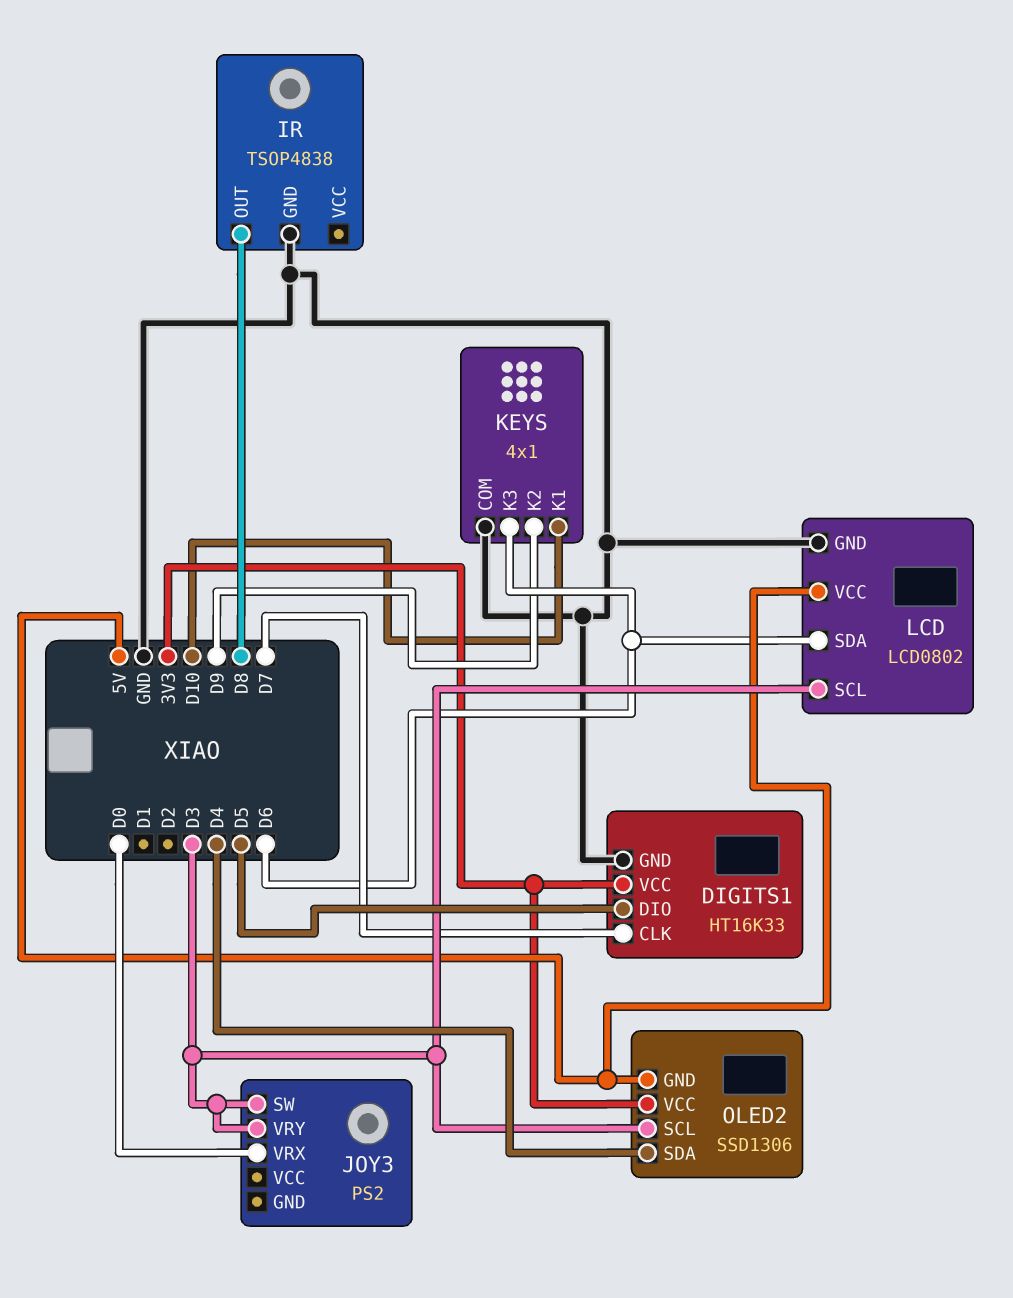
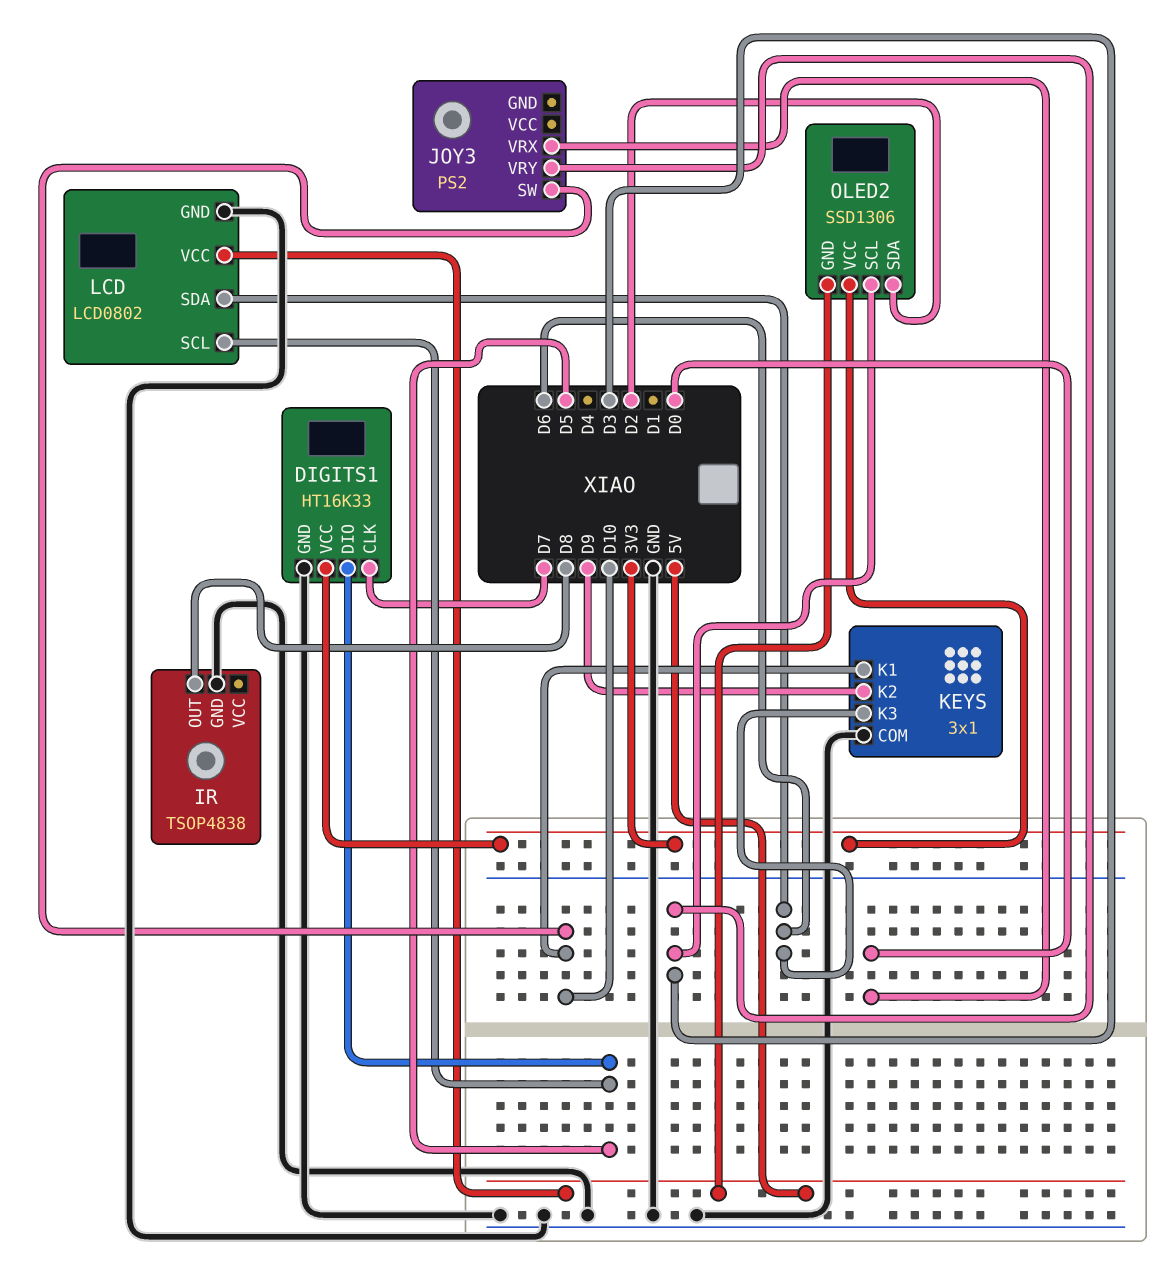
JOY3 pin SW: D3 -> D10
KEYS: 4x1 -> 3x1
LCD pin SCL: D3 -> D5
OLED2 pin SDA: D4 -> D2

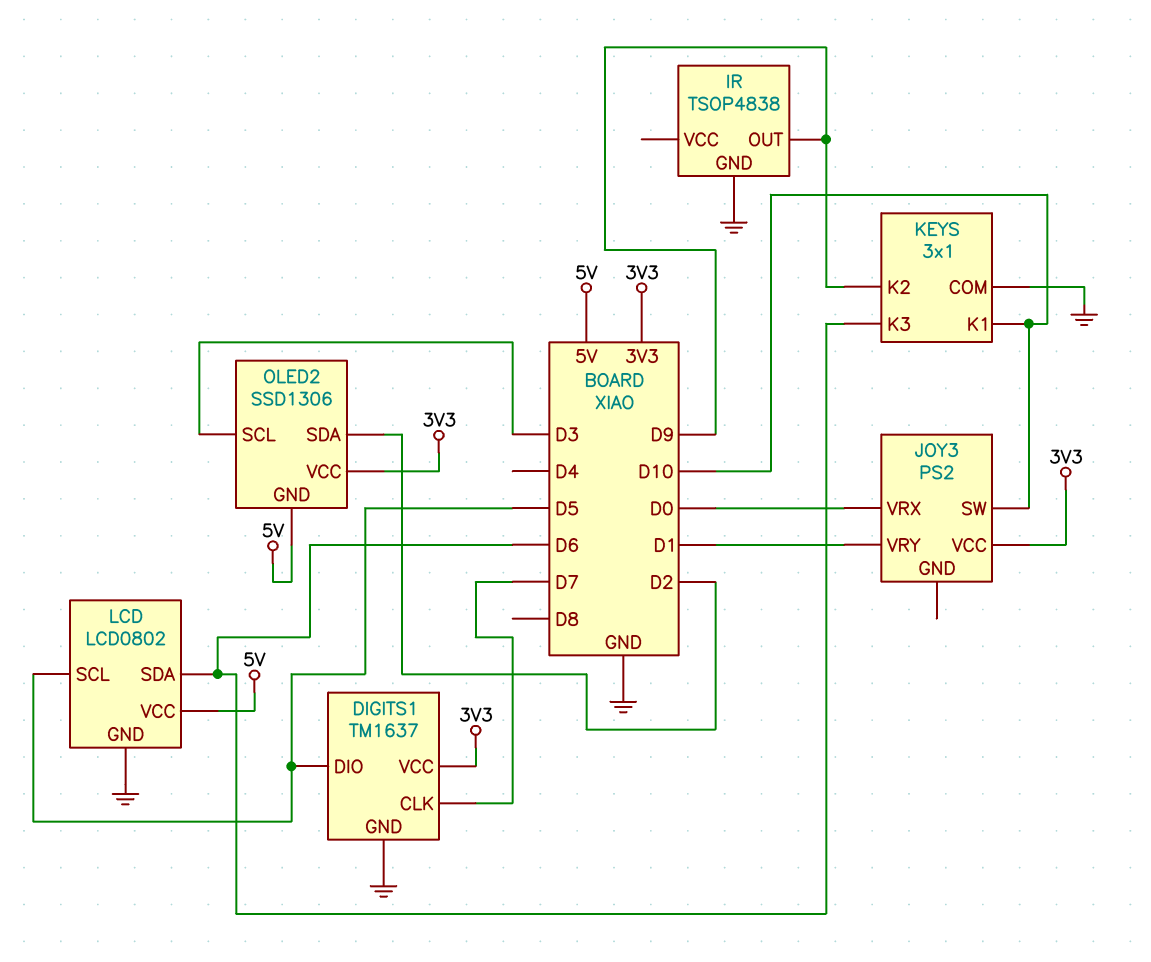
DIGITS1: HT16K33 -> TM1637
IR pin OUT: D8 -> D9
JOY3 pin VCC: none -> 3V3
JOY3 pin VRY: D3 -> D1

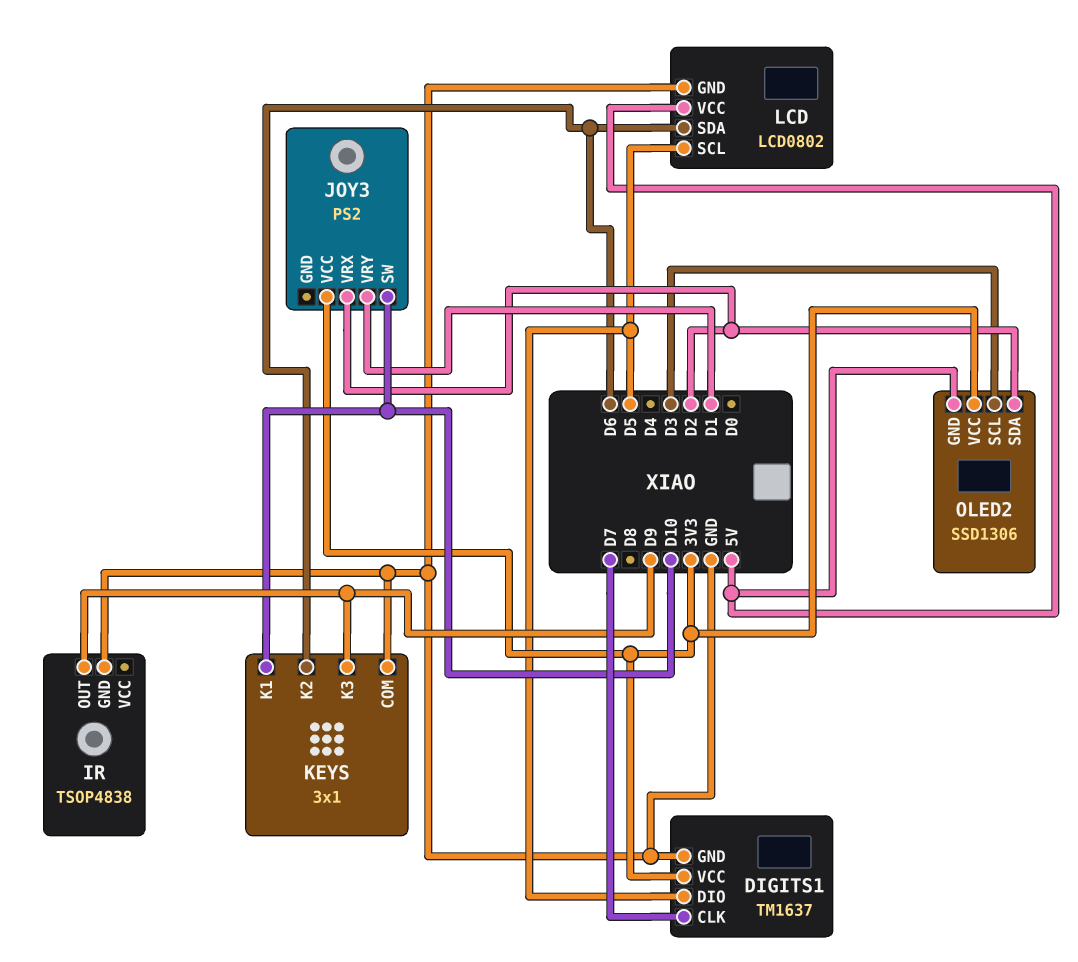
JOY3 pin VRX: D0 -> D2
KEYS pin K2: D9 -> D6
KEYS pin K3: D6 -> D9

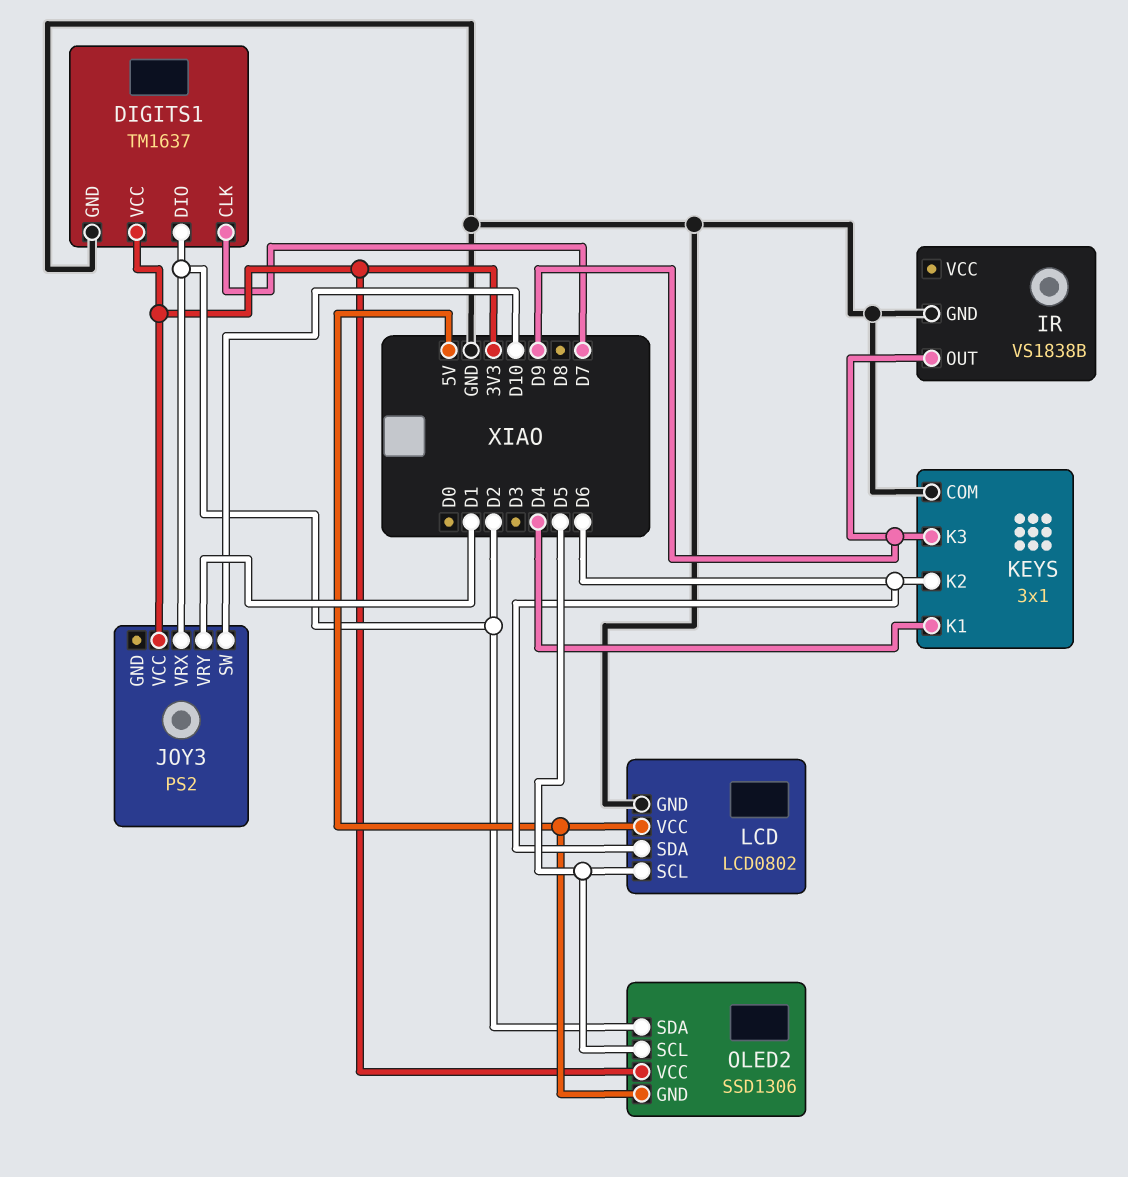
DIGITS1 pin DIO: D5 -> D2
IR: TSOP4838 -> VS1838B
KEYS pin K1: D10 -> D4
OLED2 pin SCL: D3 -> D5

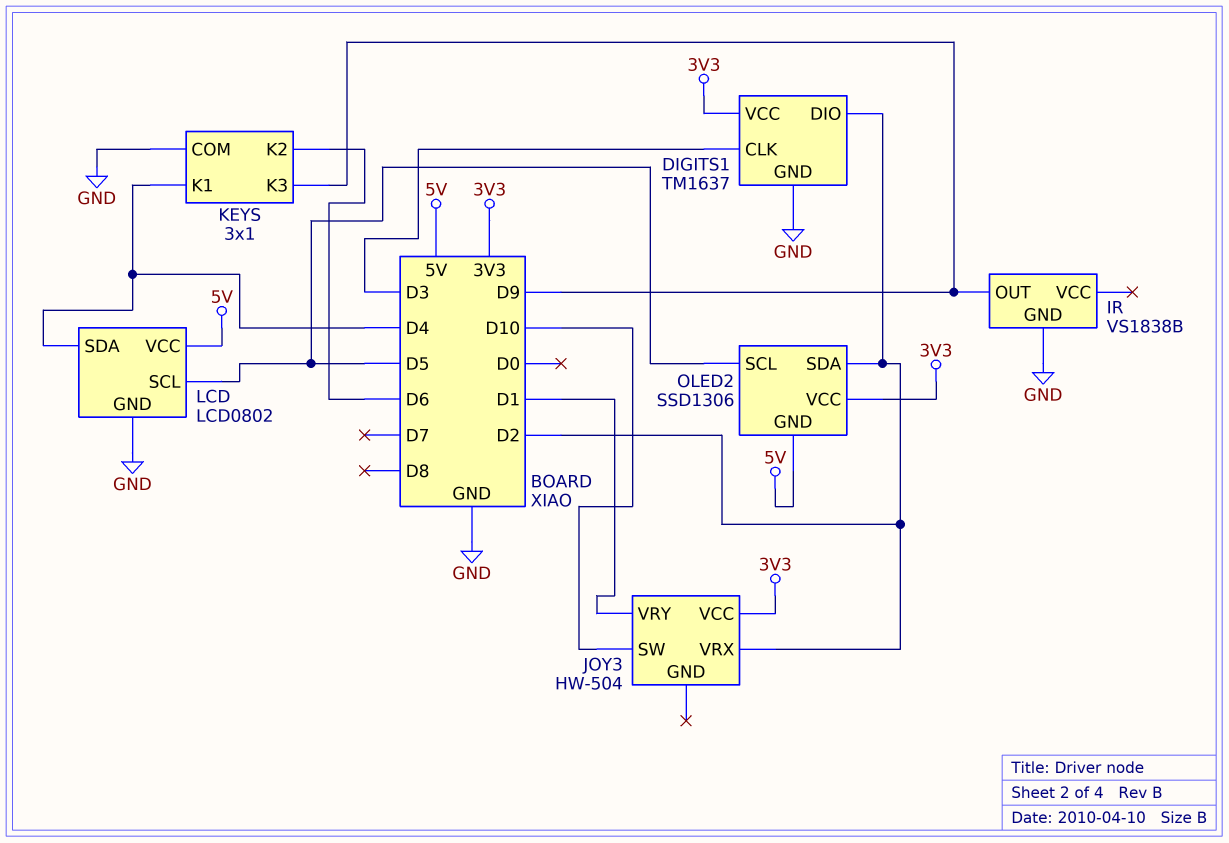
DIGITS1 pin CLK: D7 -> D3
JOY3: PS2 -> HW-504
LCD pin SDA: D6 -> D4

